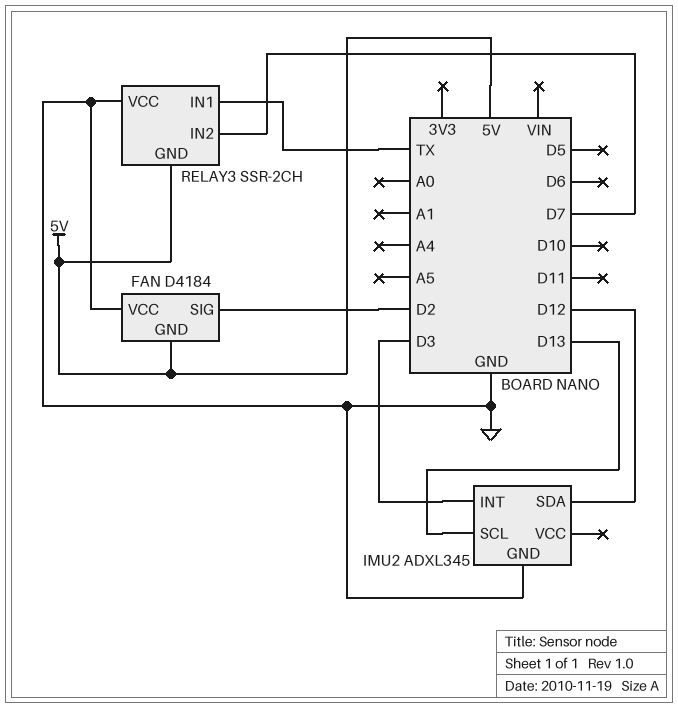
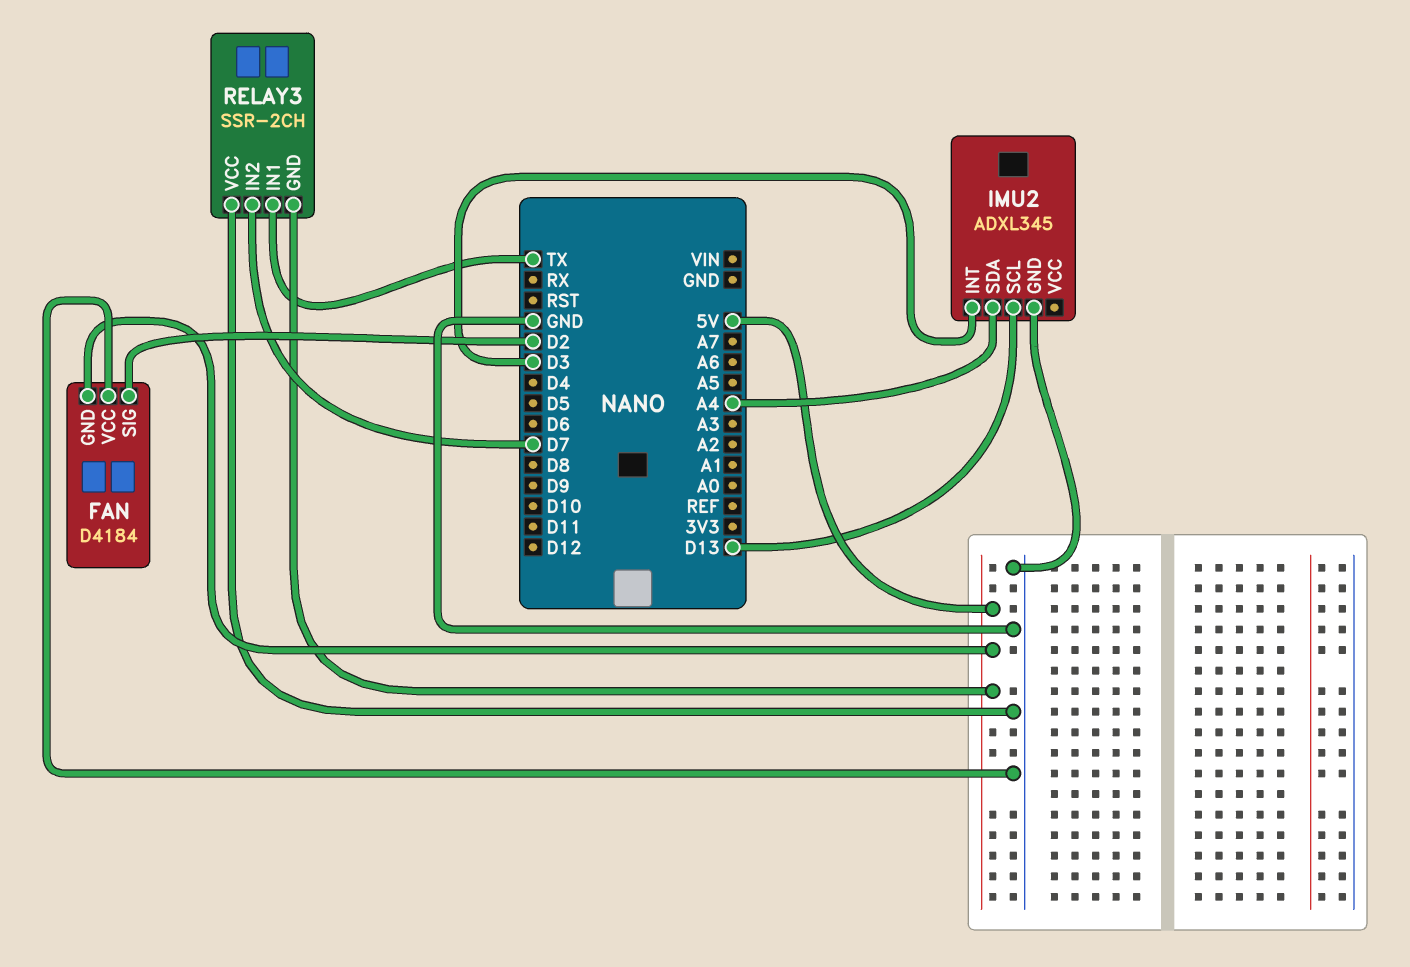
IMU2 pin SDA: D12 -> A4

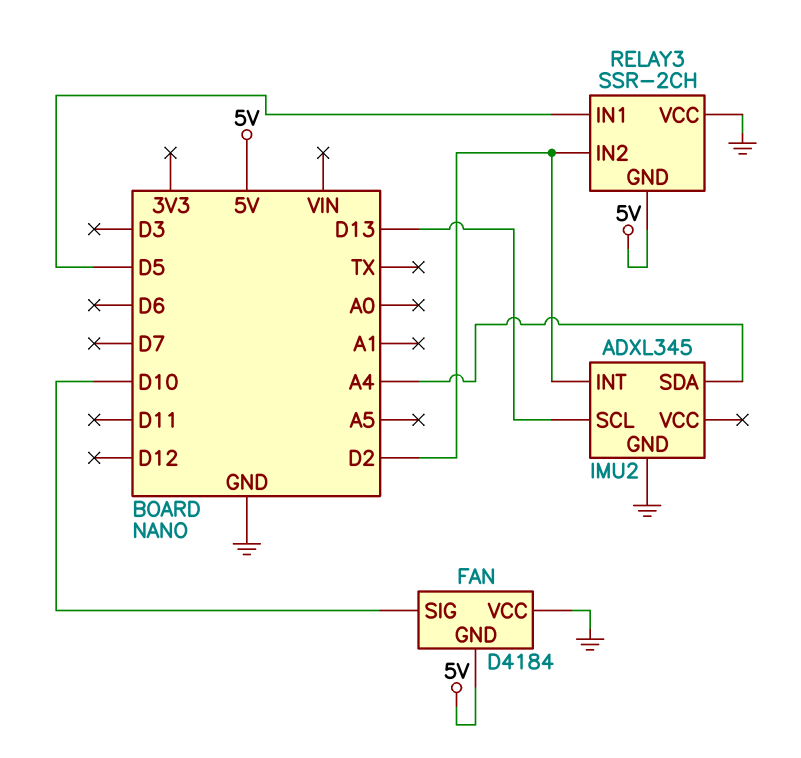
FAN pin SIG: D2 -> D10
IMU2 pin INT: D3 -> D2
RELAY3 pin IN1: TX -> D5
RELAY3 pin IN2: D7 -> D2

